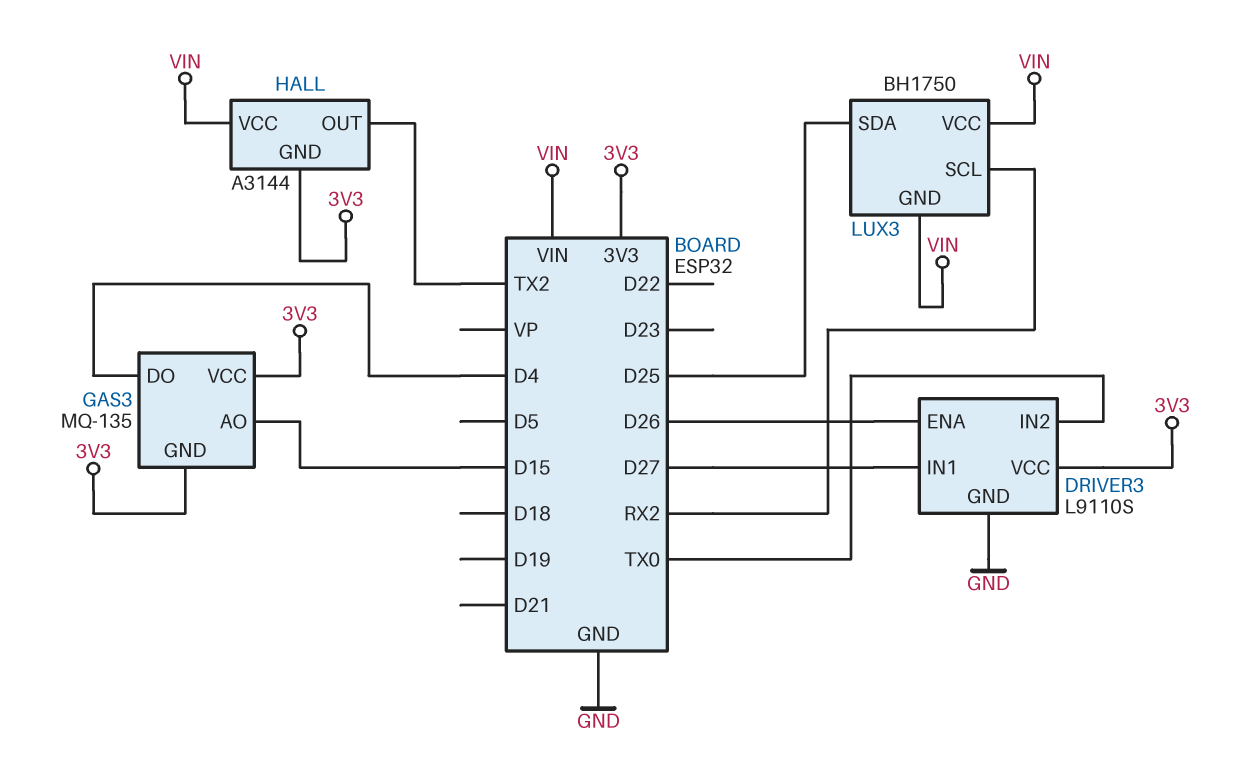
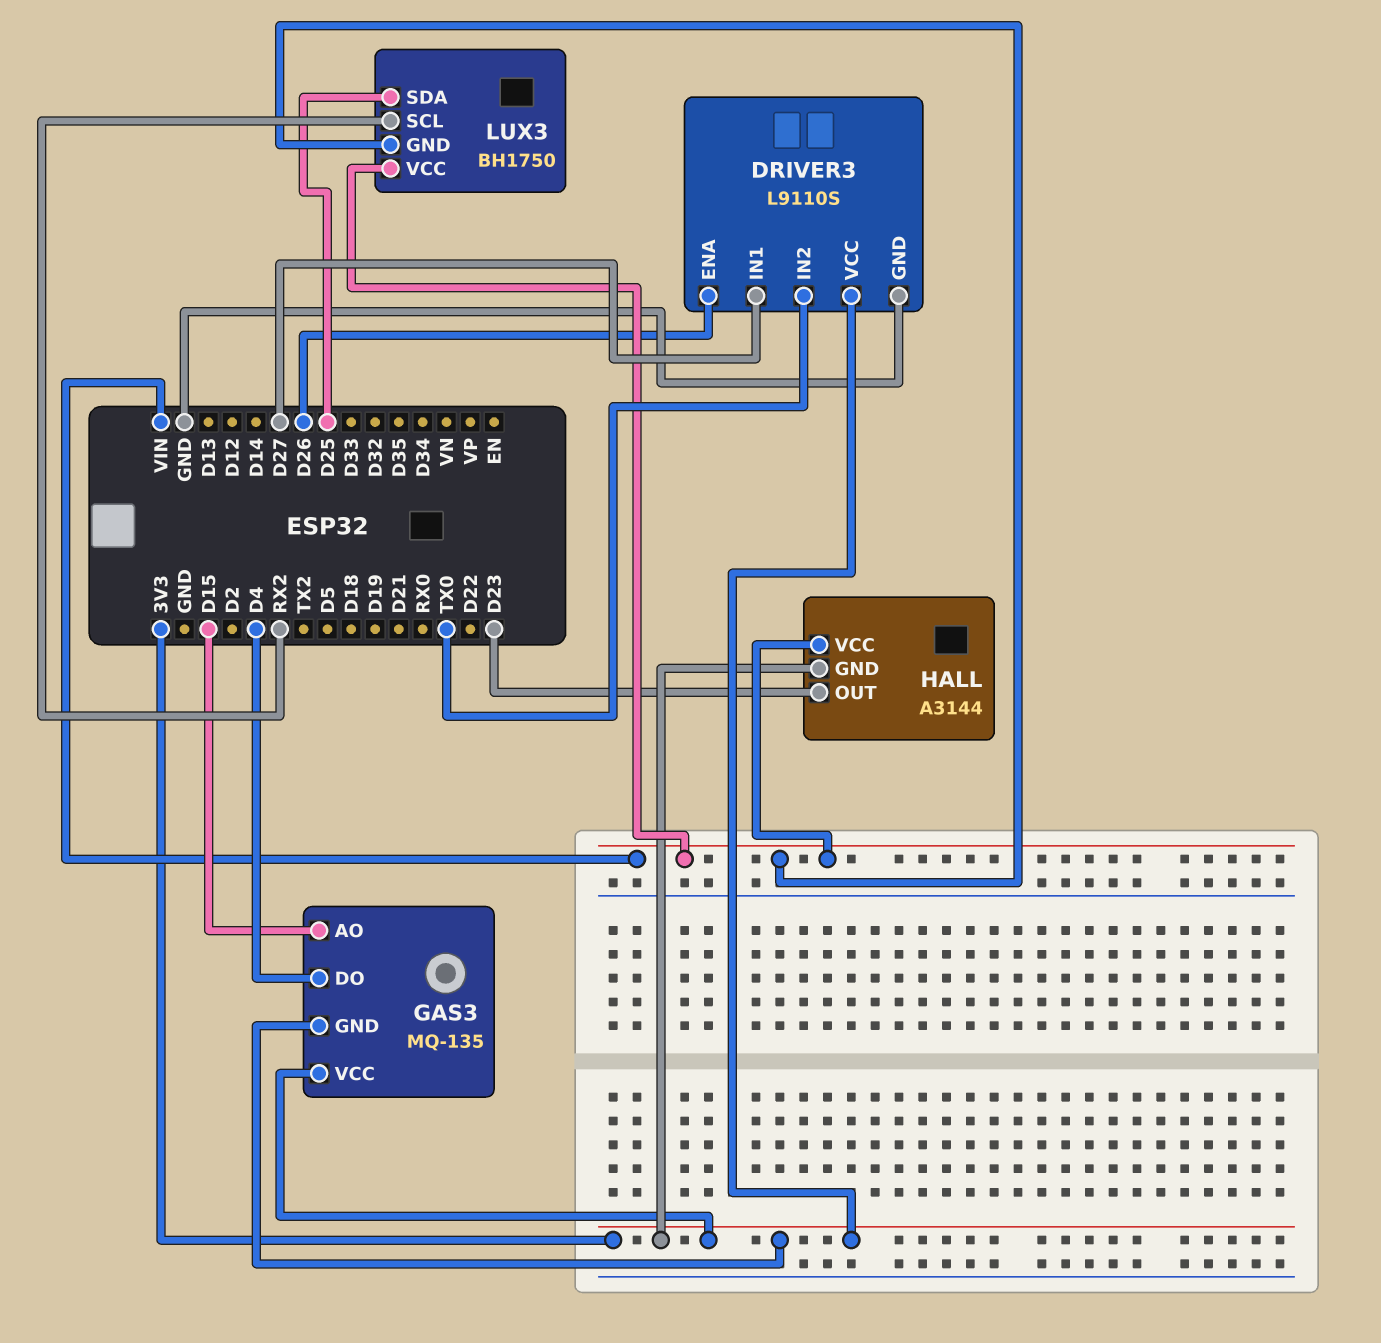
HALL pin OUT: TX2 -> D23

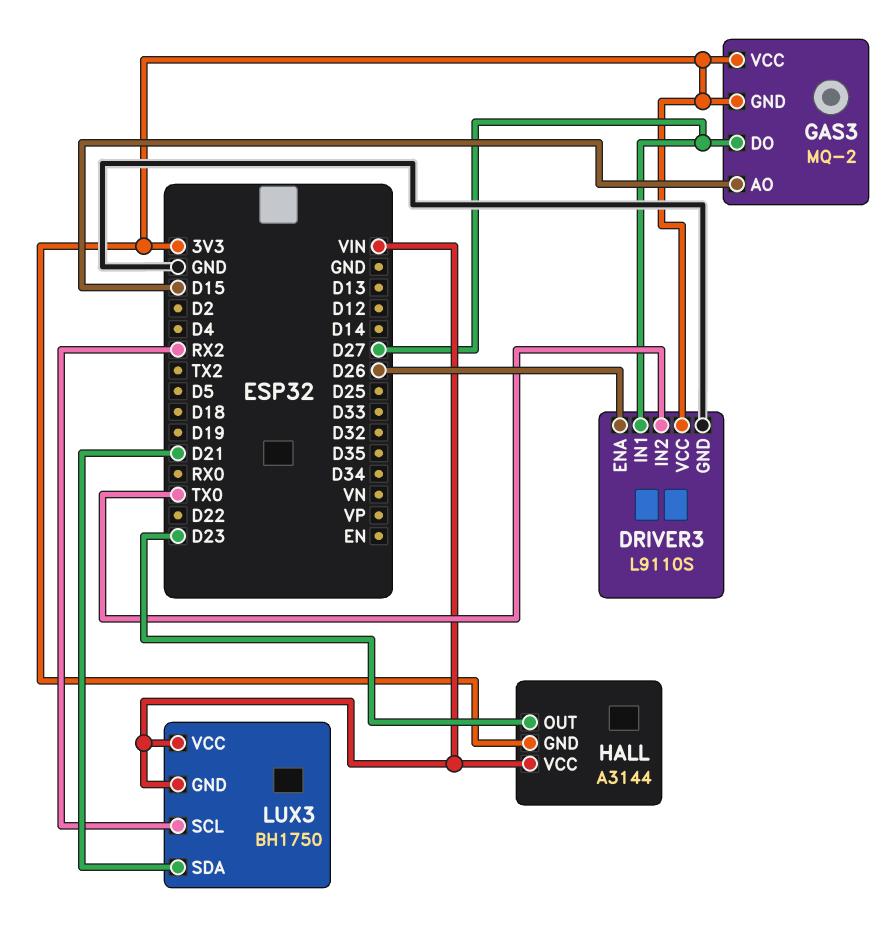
GAS3: MQ-135 -> MQ-2
GAS3 pin DO: D4 -> D27
LUX3 pin SDA: D25 -> D21

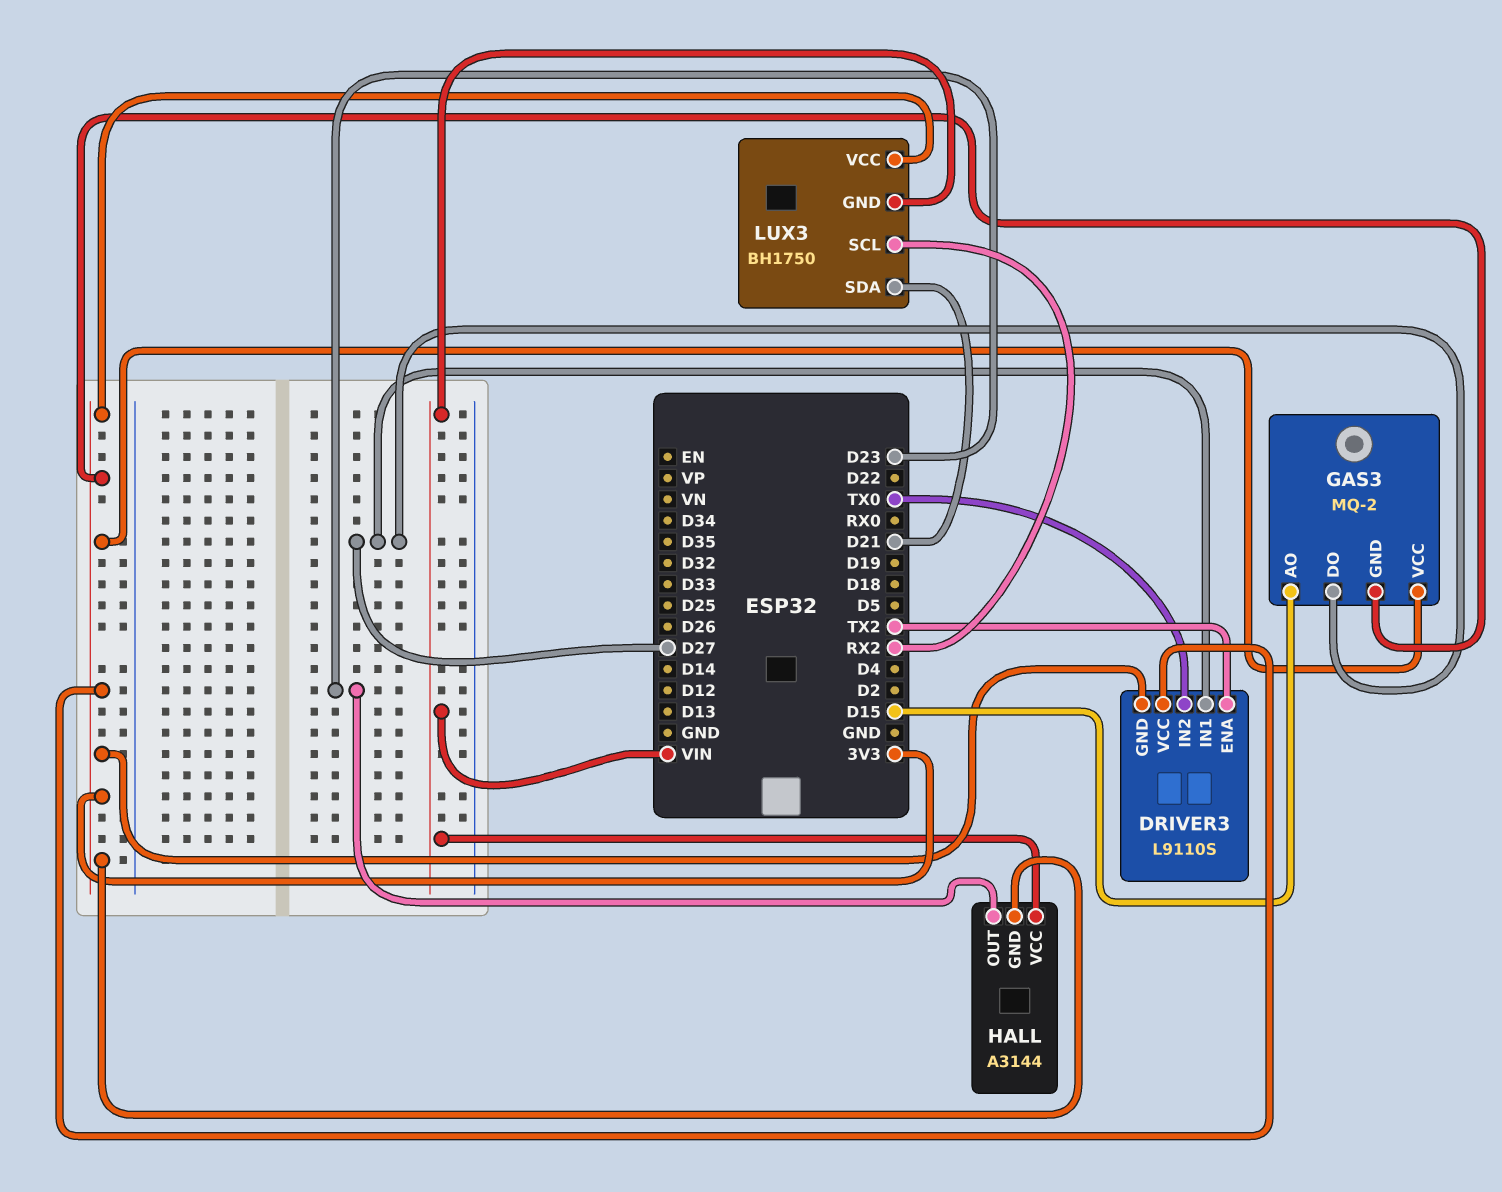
DRIVER3 pin ENA: D26 -> TX2
DRIVER3 pin GND: GND -> 3V3
LUX3 pin VCC: VIN -> 3V3

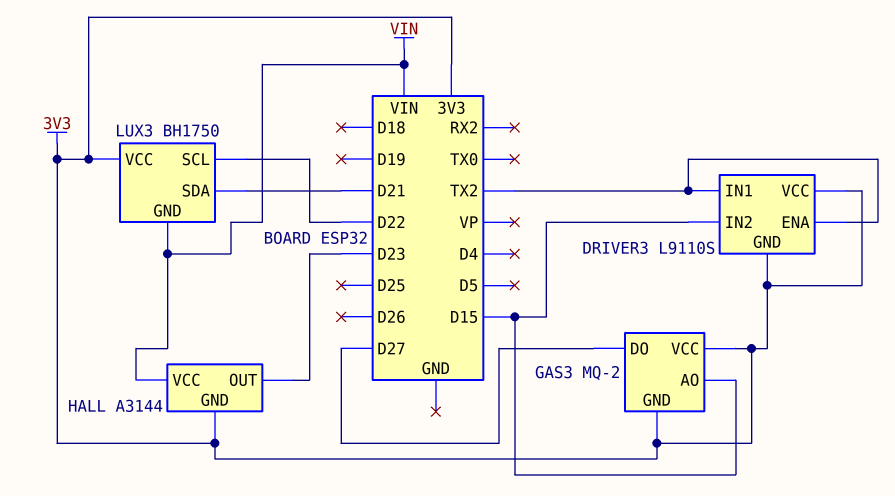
DRIVER3 pin IN1: D27 -> TX2
DRIVER3 pin IN2: TX0 -> D15
LUX3 pin SCL: RX2 -> D22

